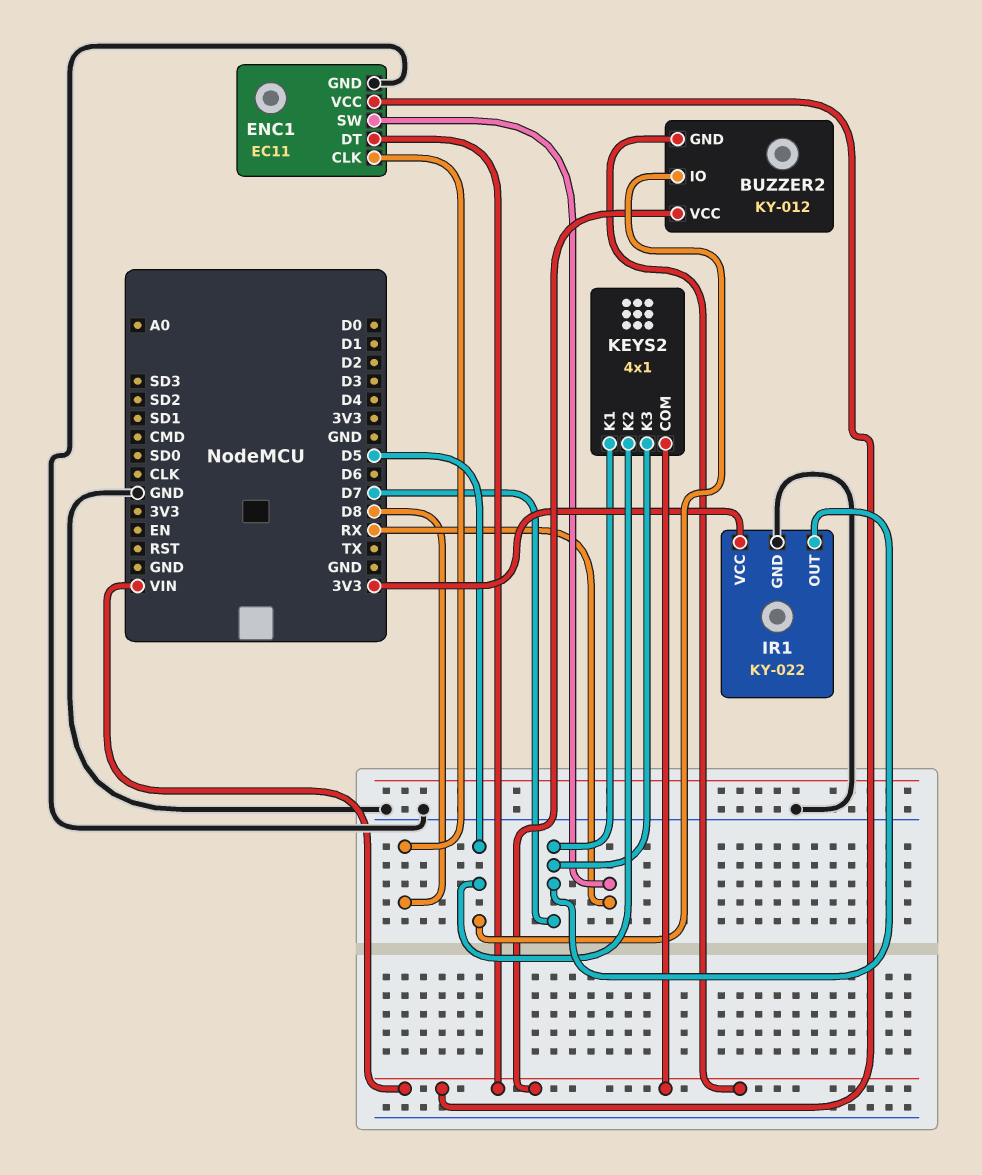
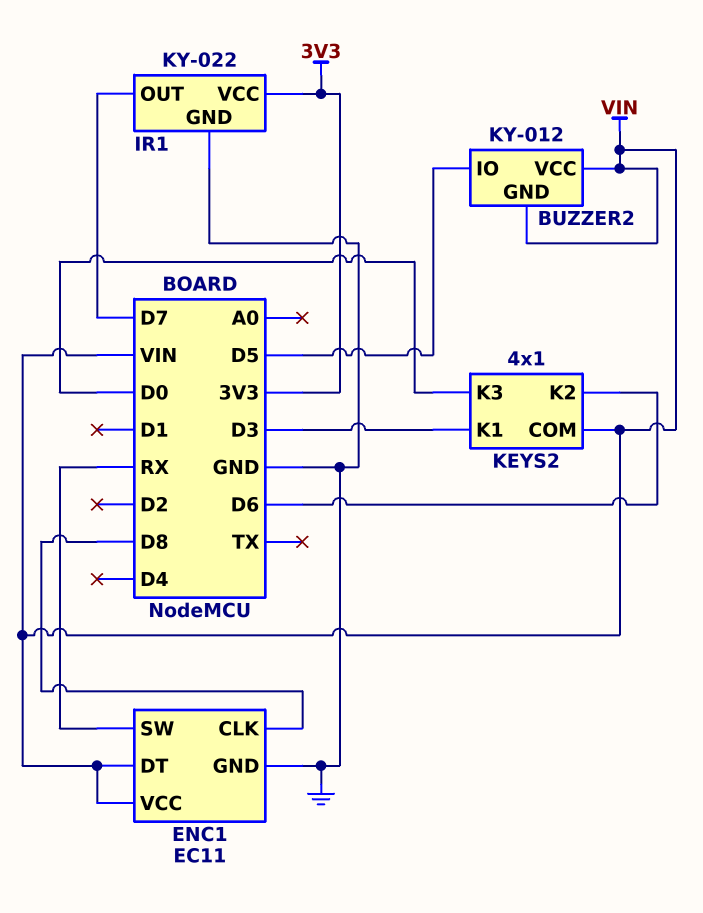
KEYS2 pin K1: D7 -> D3
KEYS2 pin K2: D5 -> D6
KEYS2 pin K3: D7 -> D0

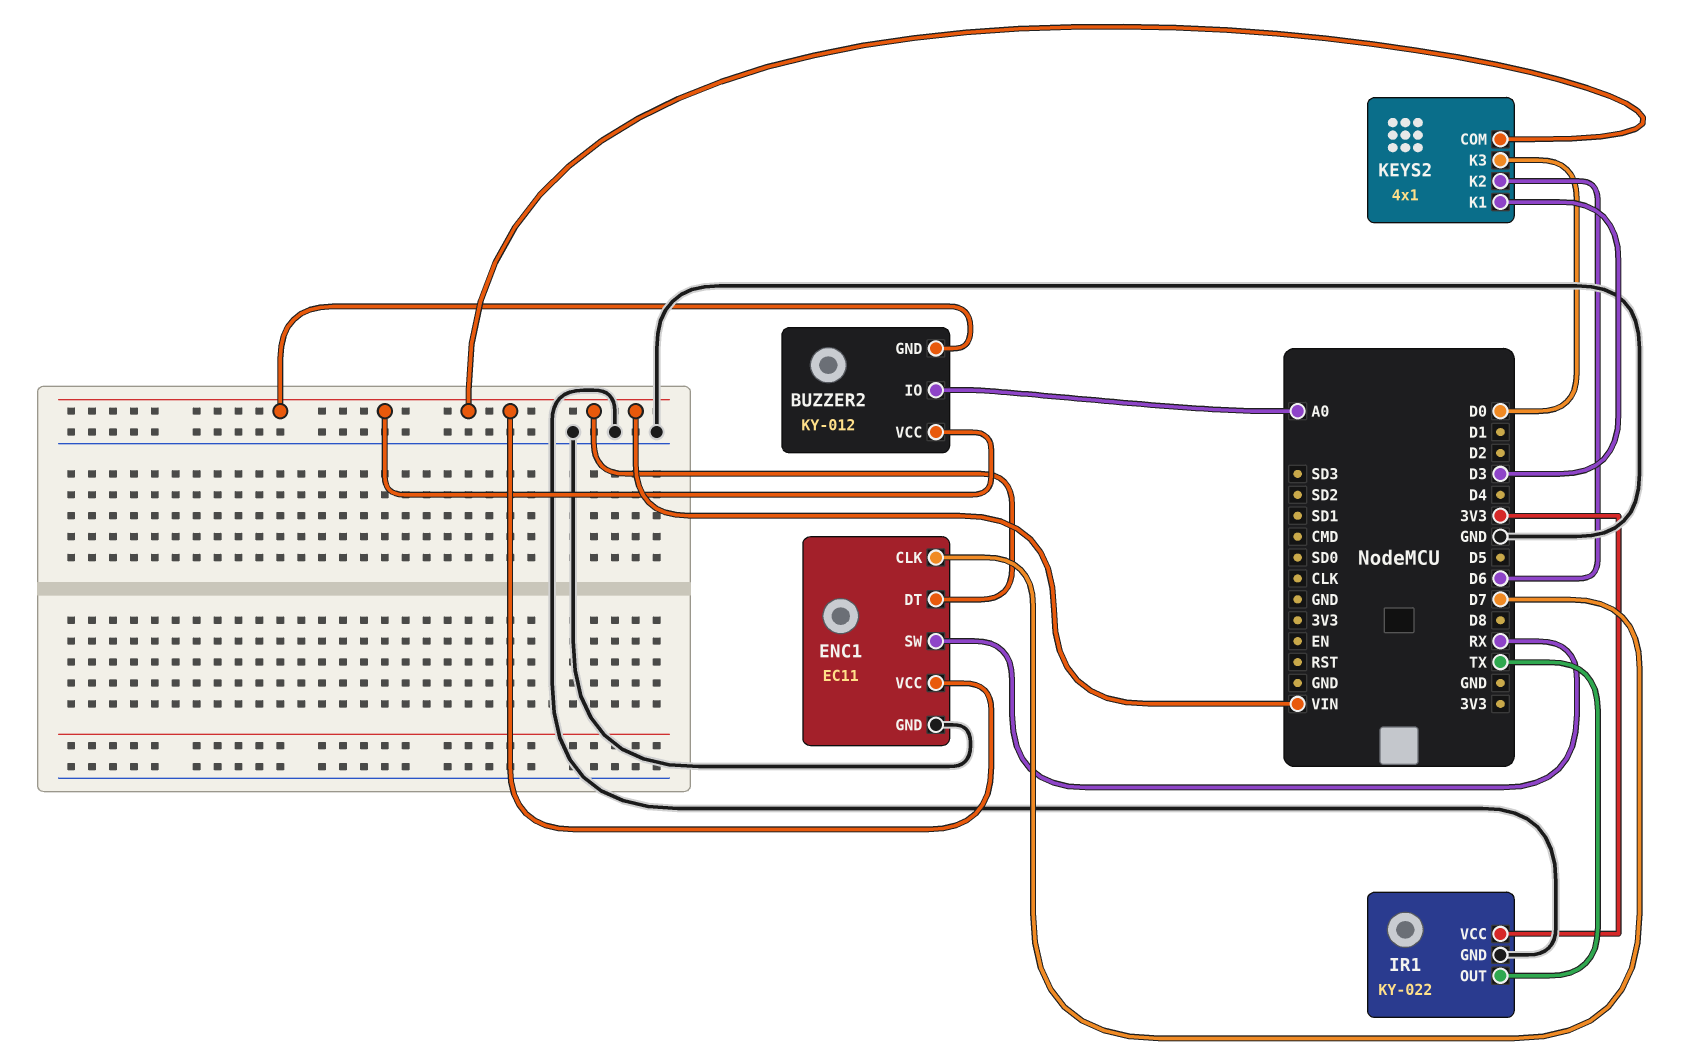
BUZZER2 pin IO: D5 -> A0
ENC1 pin CLK: D8 -> D7
IR1 pin OUT: D7 -> TX

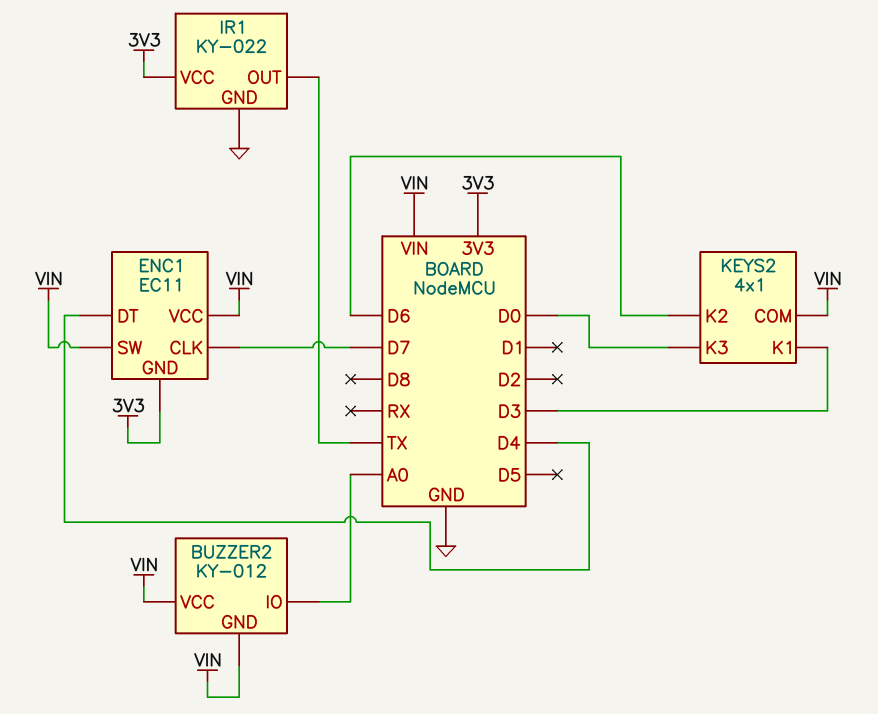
ENC1 pin DT: VIN -> D4
ENC1 pin GND: GND -> 3V3
ENC1 pin SW: RX -> VIN

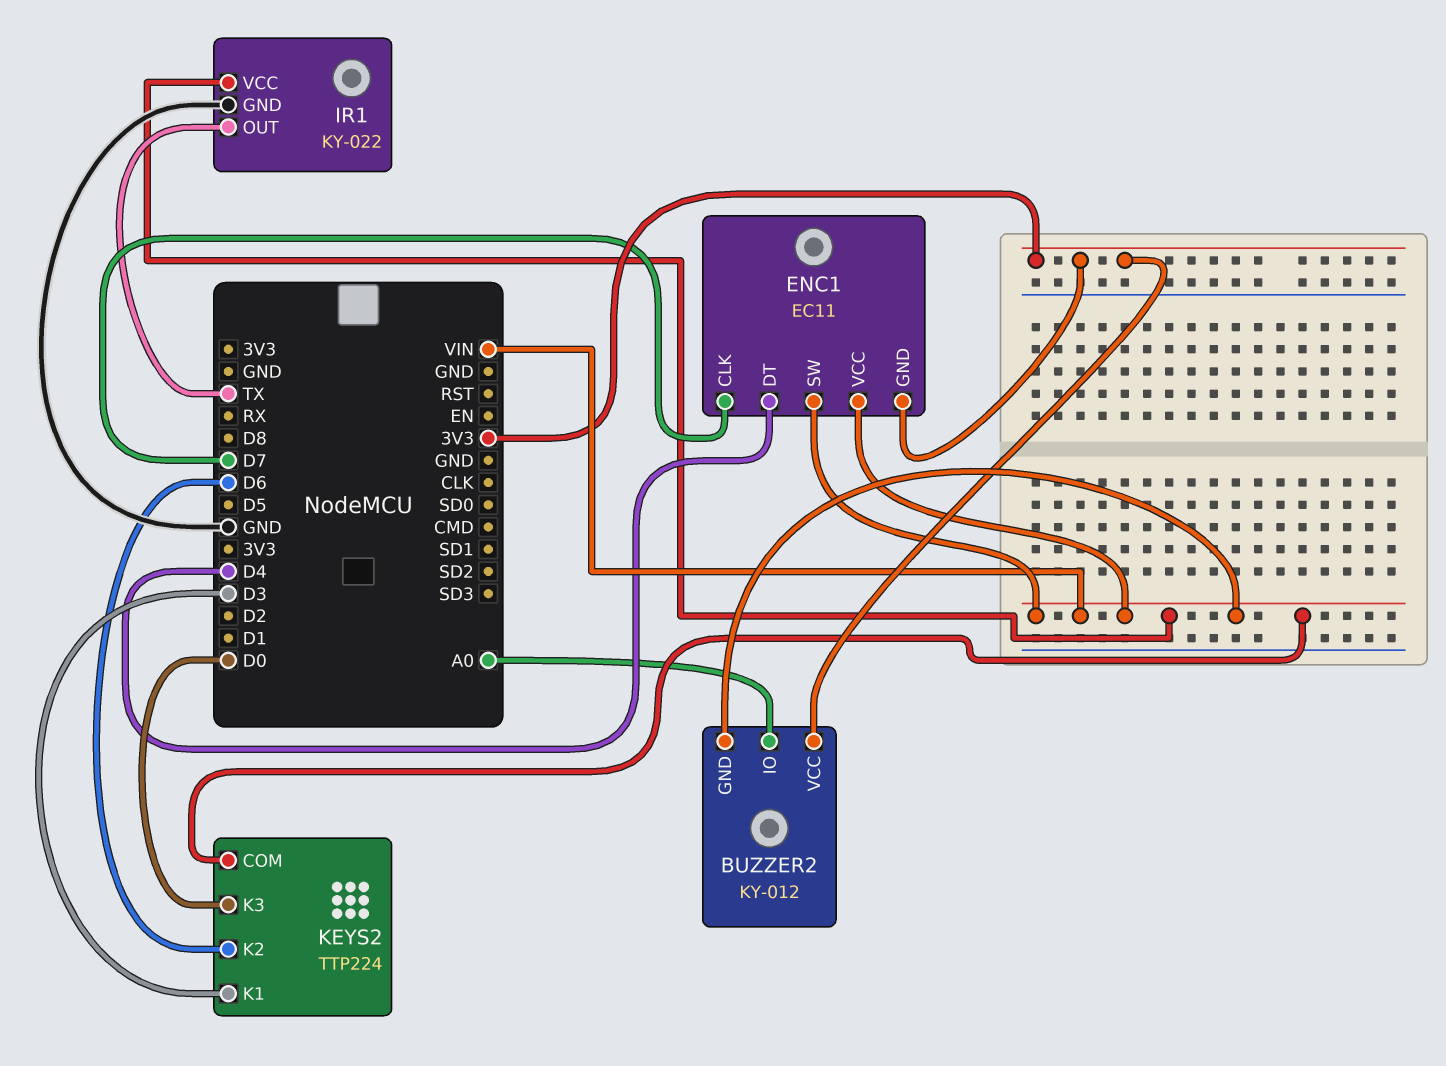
BUZZER2 pin VCC: VIN -> 3V3
IR1 pin VCC: 3V3 -> VIN
KEYS2: 4x1 -> TTP224

